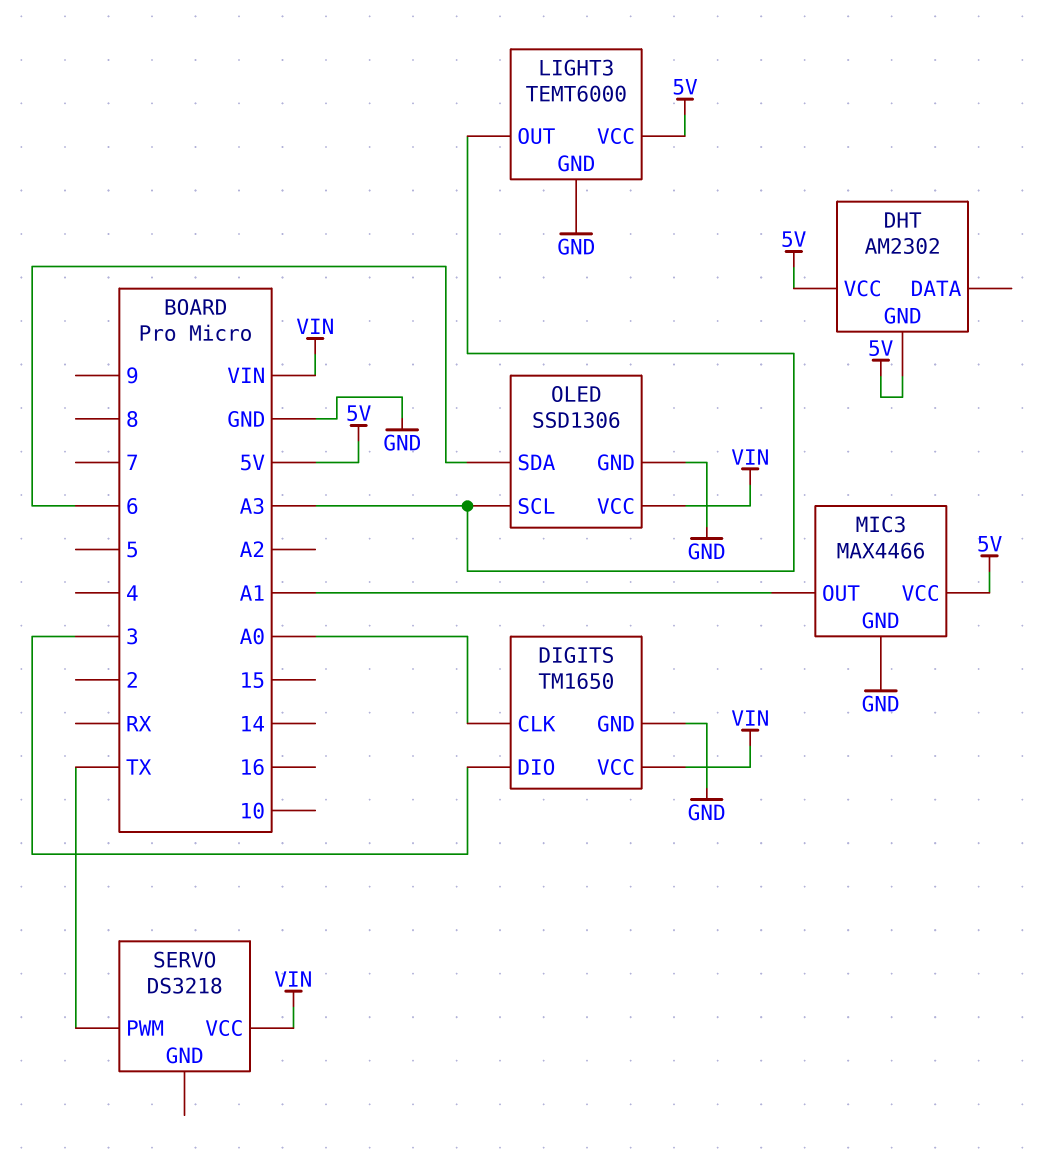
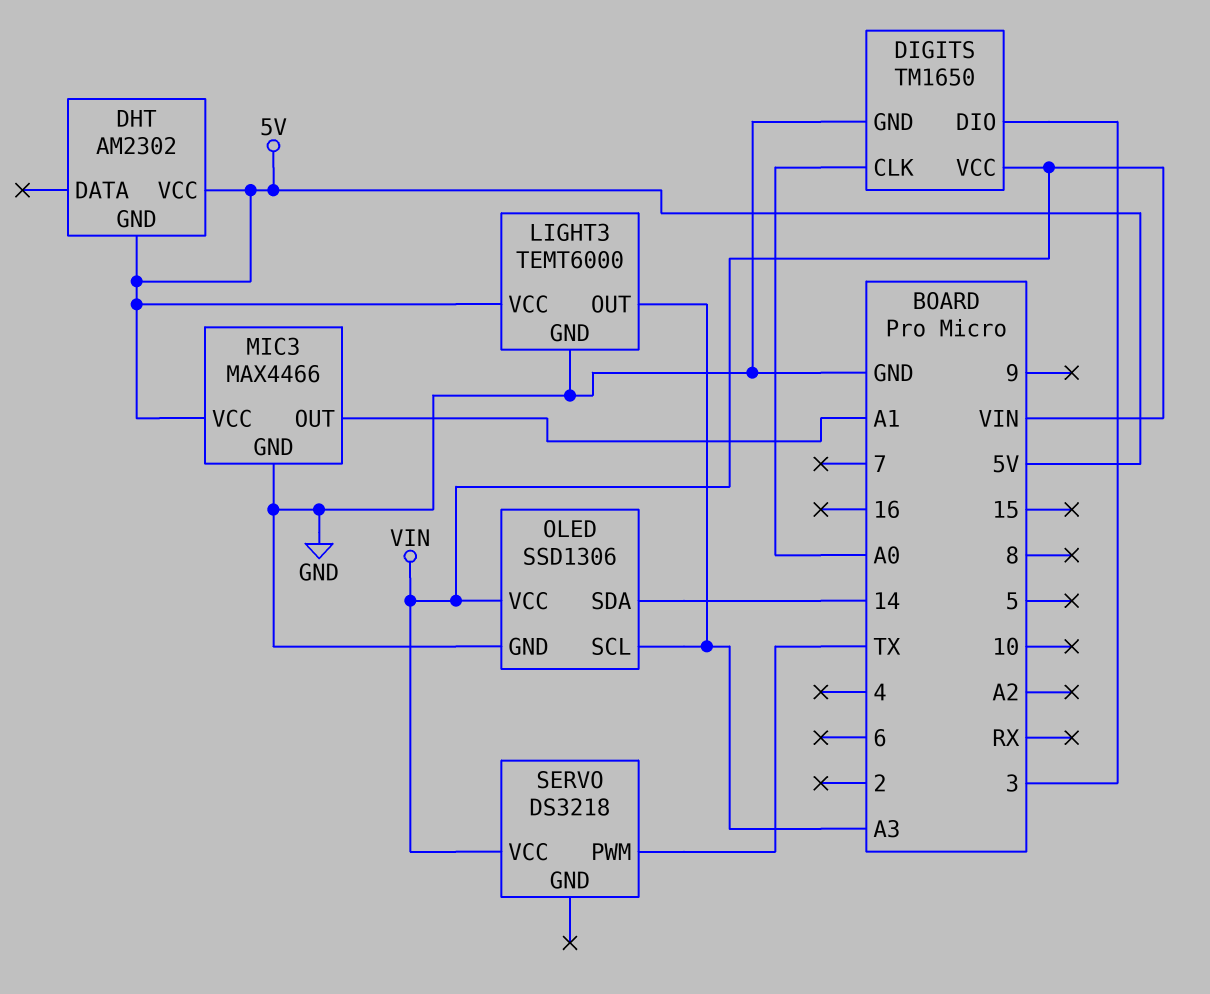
OLED pin SDA: 6 -> 14

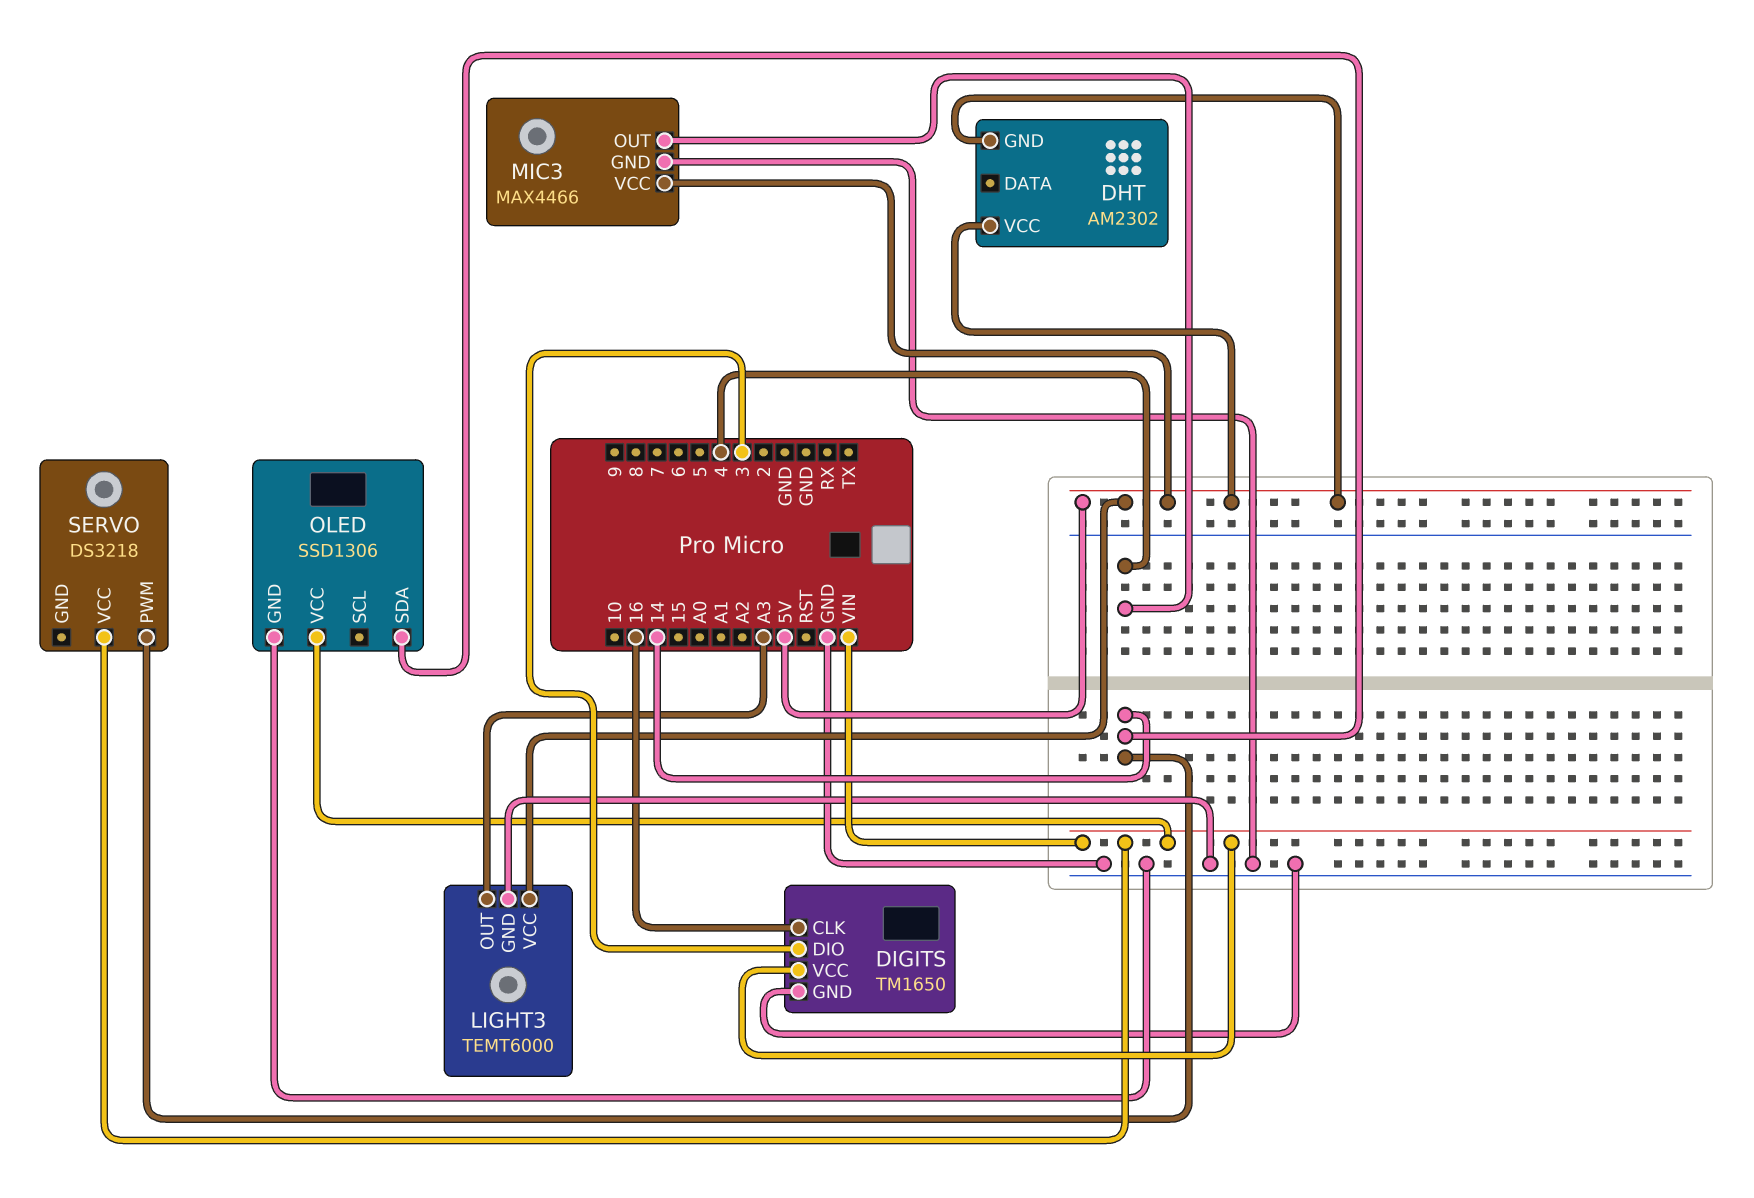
DIGITS pin CLK: A0 -> 16
MIC3 pin OUT: A1 -> 4
OLED pin SCL: A3 -> none
SERVO pin PWM: TX -> 14

